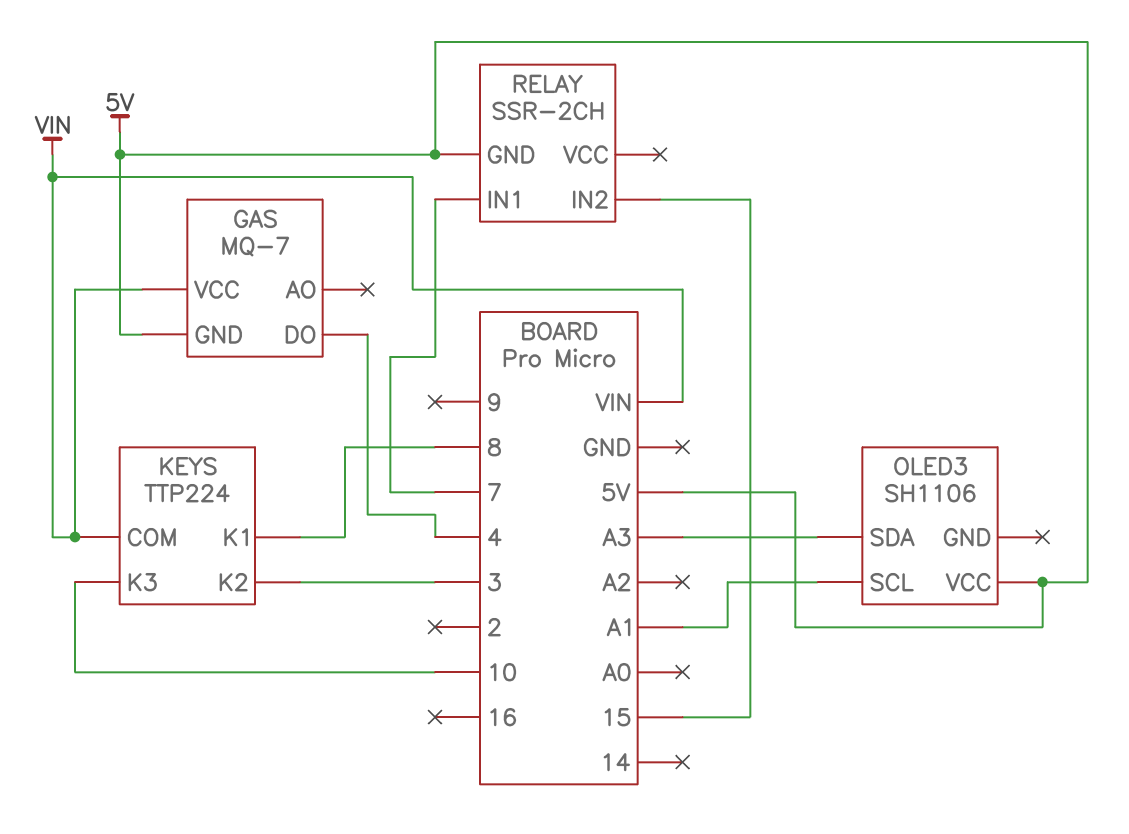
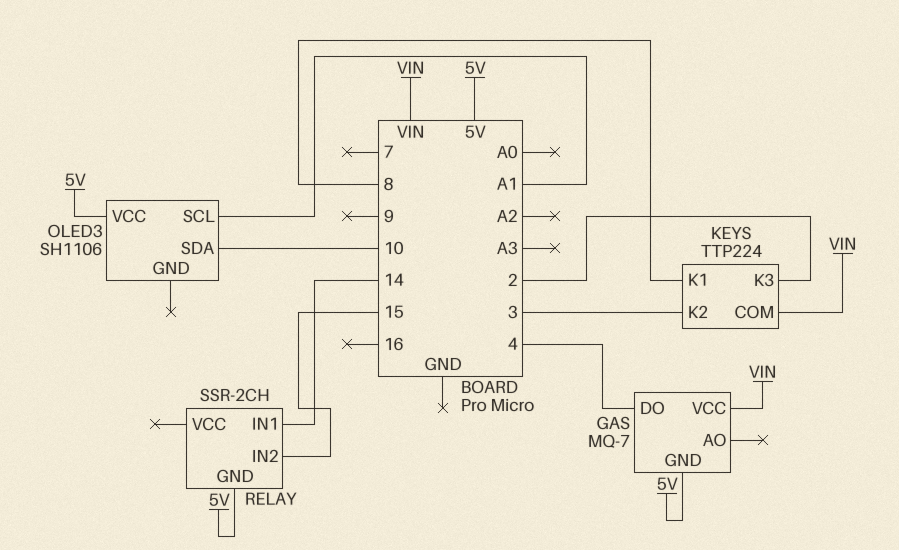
KEYS pin K3: 10 -> 2
OLED3 pin SDA: A3 -> 10
RELAY pin IN1: 7 -> 14

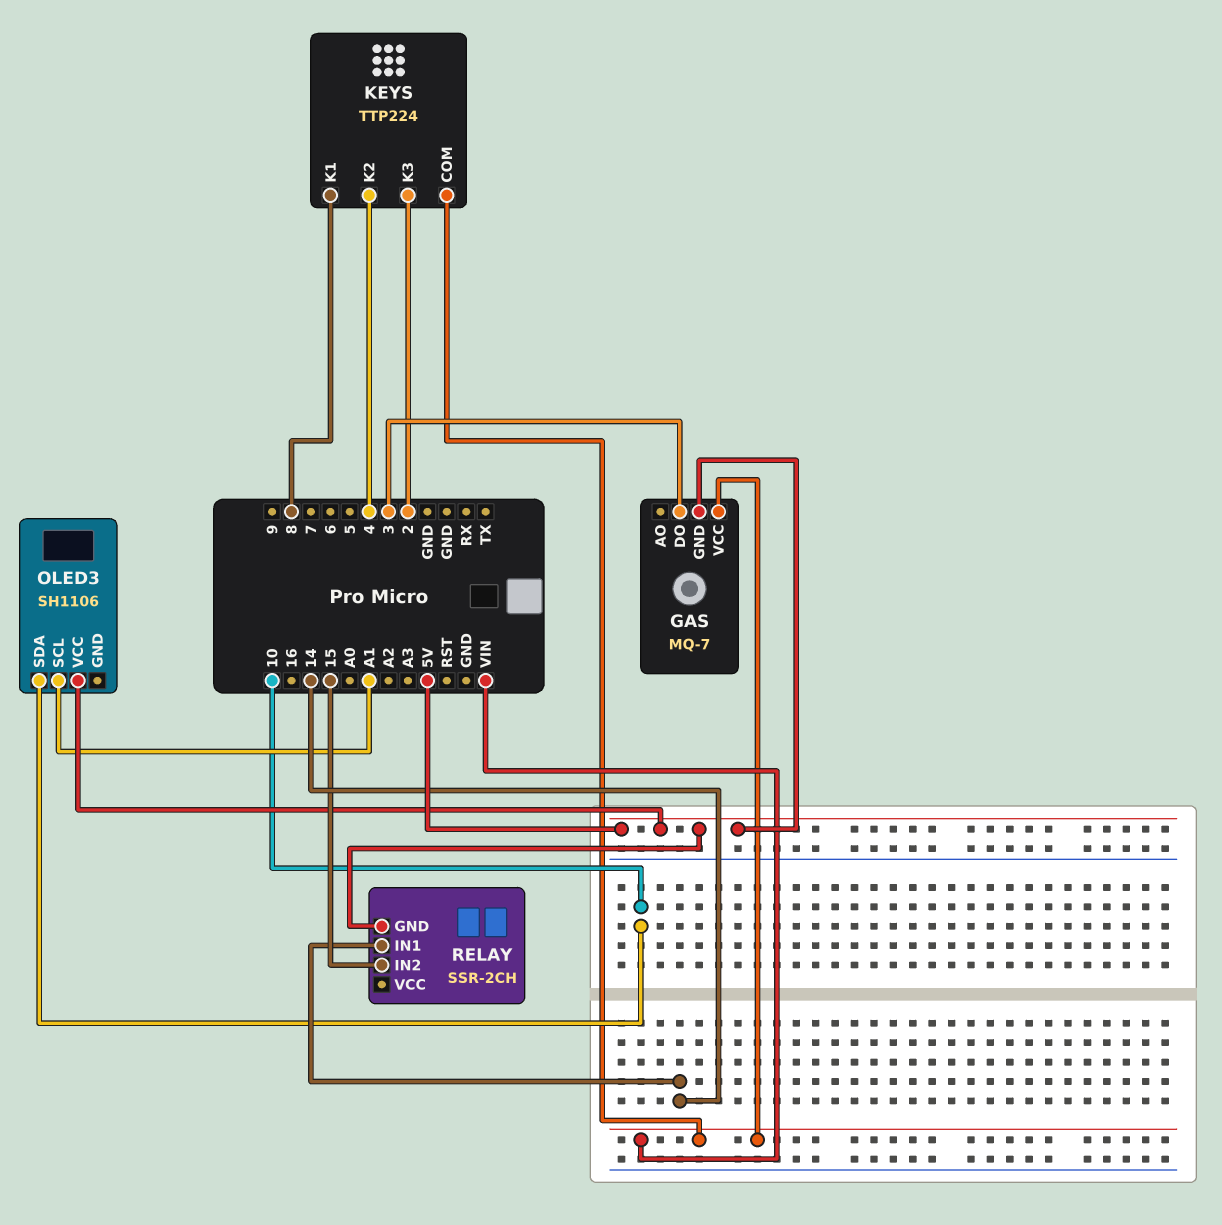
GAS pin DO: 4 -> 3
KEYS pin K2: 3 -> 4

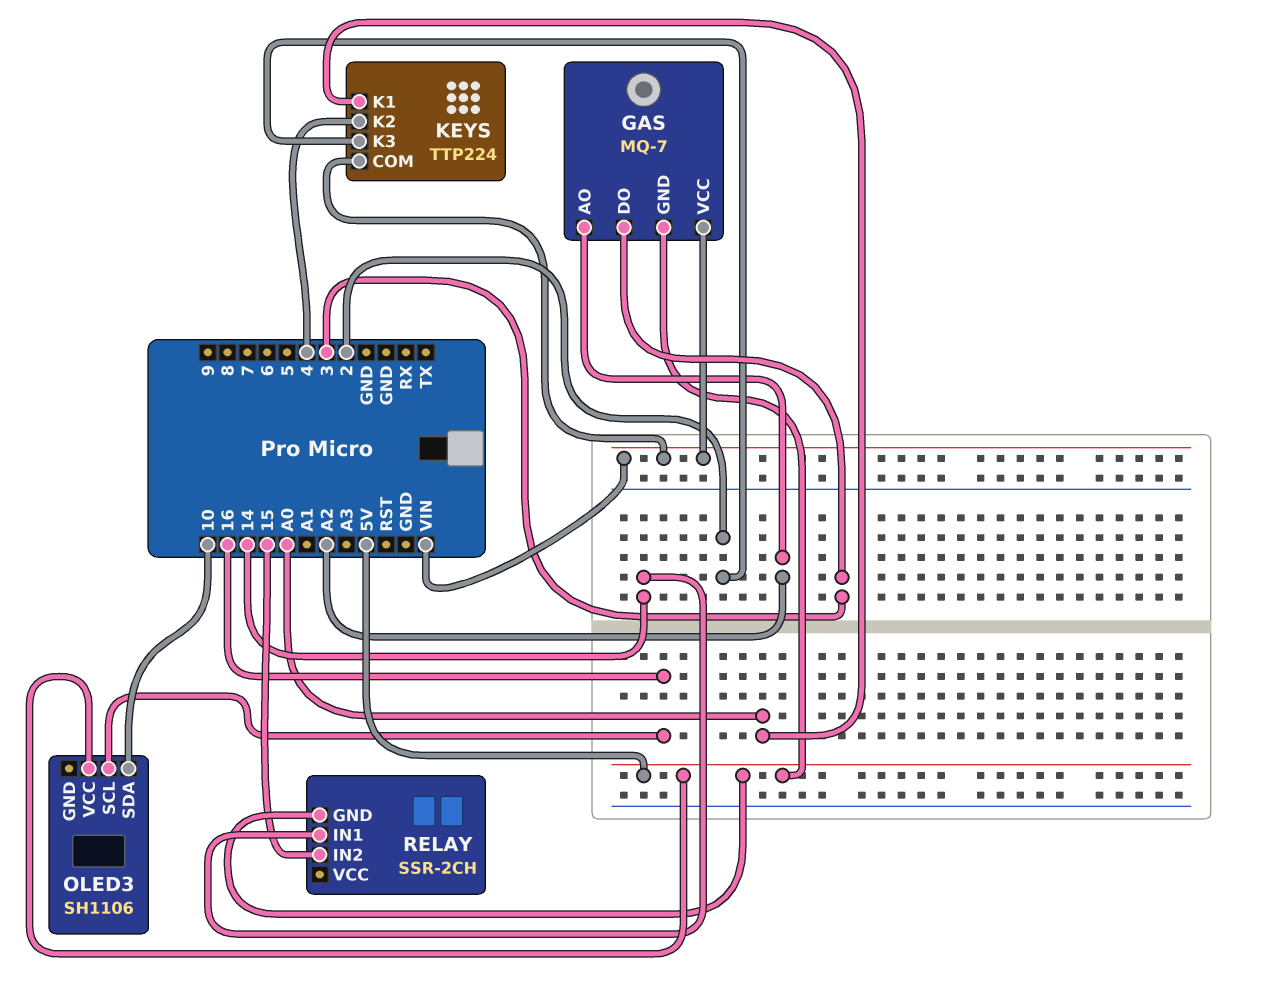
GAS pin AO: none -> A2
KEYS pin K1: 8 -> A0
OLED3 pin SCL: A1 -> 16

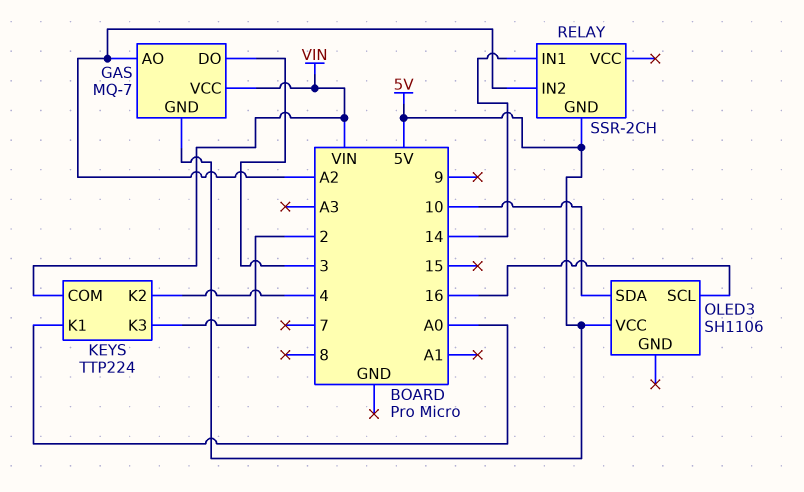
RELAY pin IN2: 15 -> A2

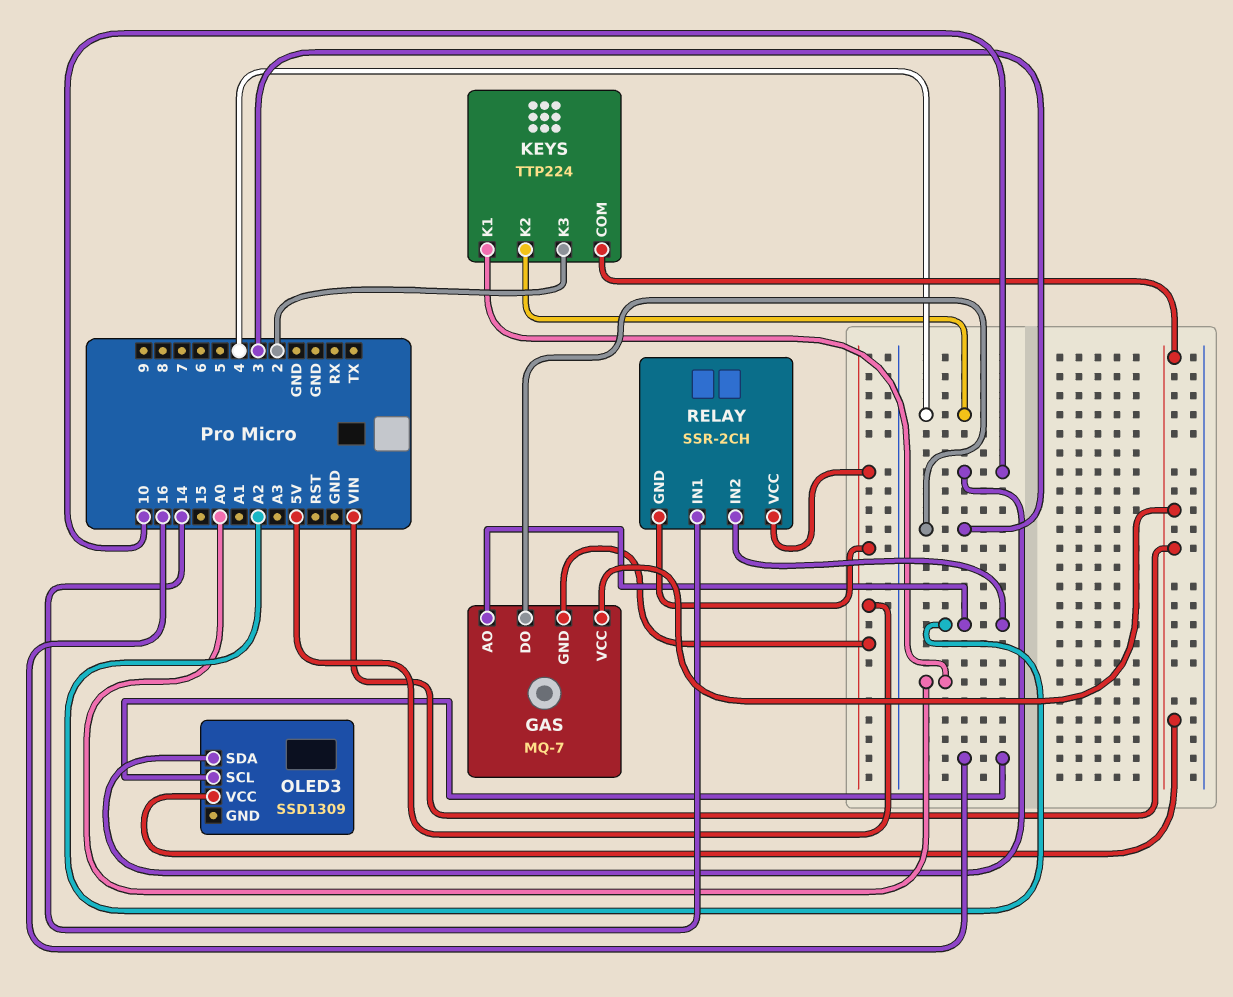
OLED3: SH1106 -> SSD1309
OLED3 pin VCC: 5V -> VIN
RELAY pin VCC: none -> 5V

